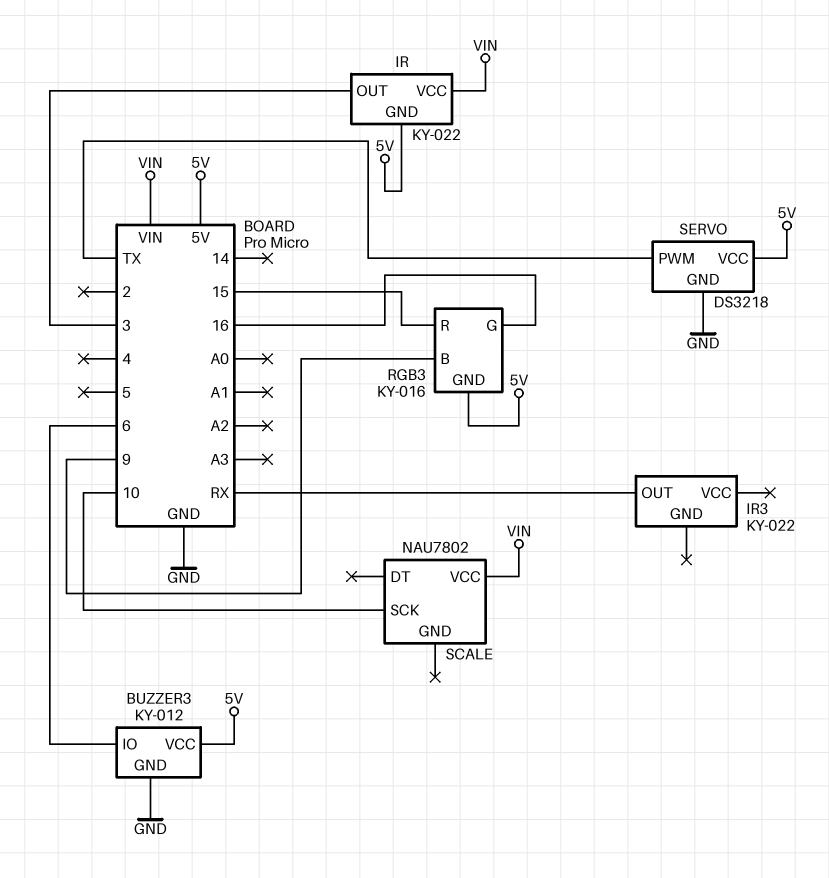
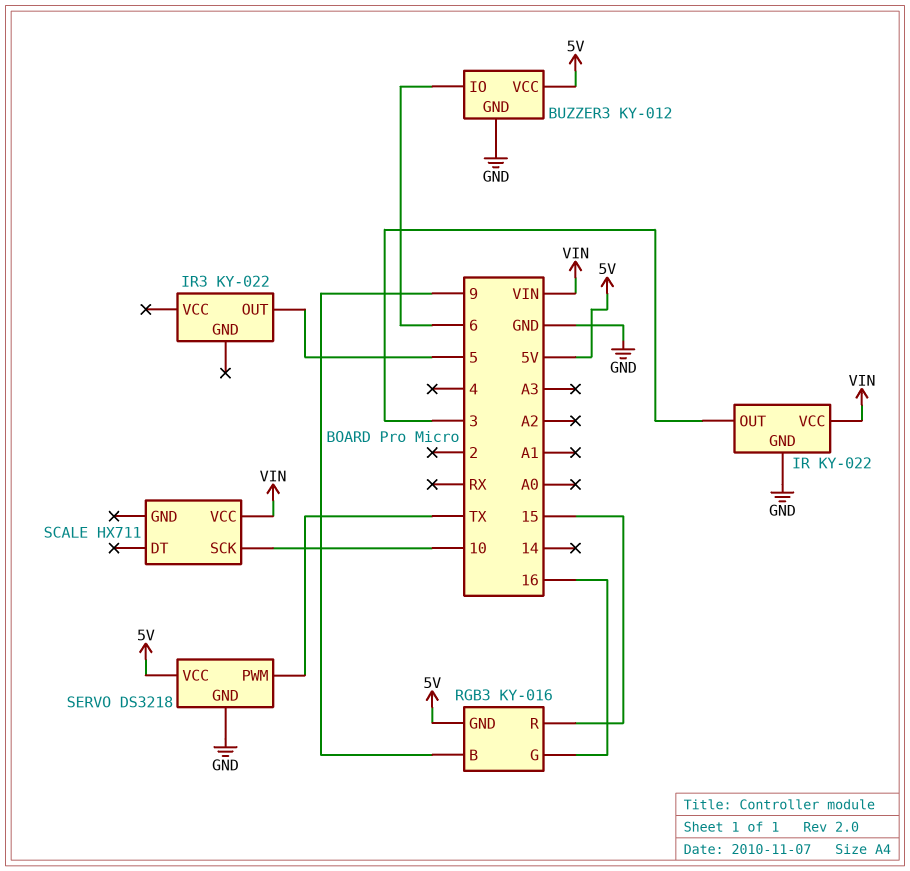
IR pin GND: 5V -> GND
IR3 pin OUT: RX -> 5
SCALE: NAU7802 -> HX711

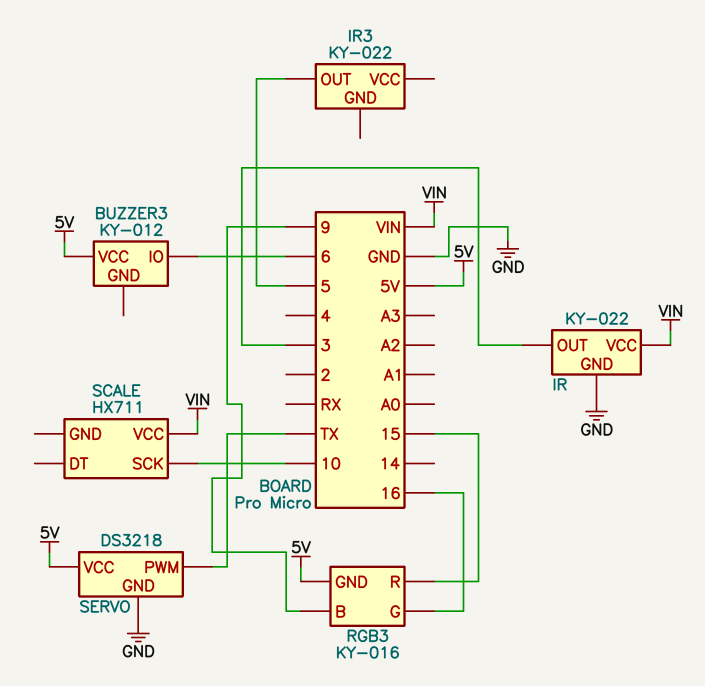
BUZZER3 pin GND: GND -> none

